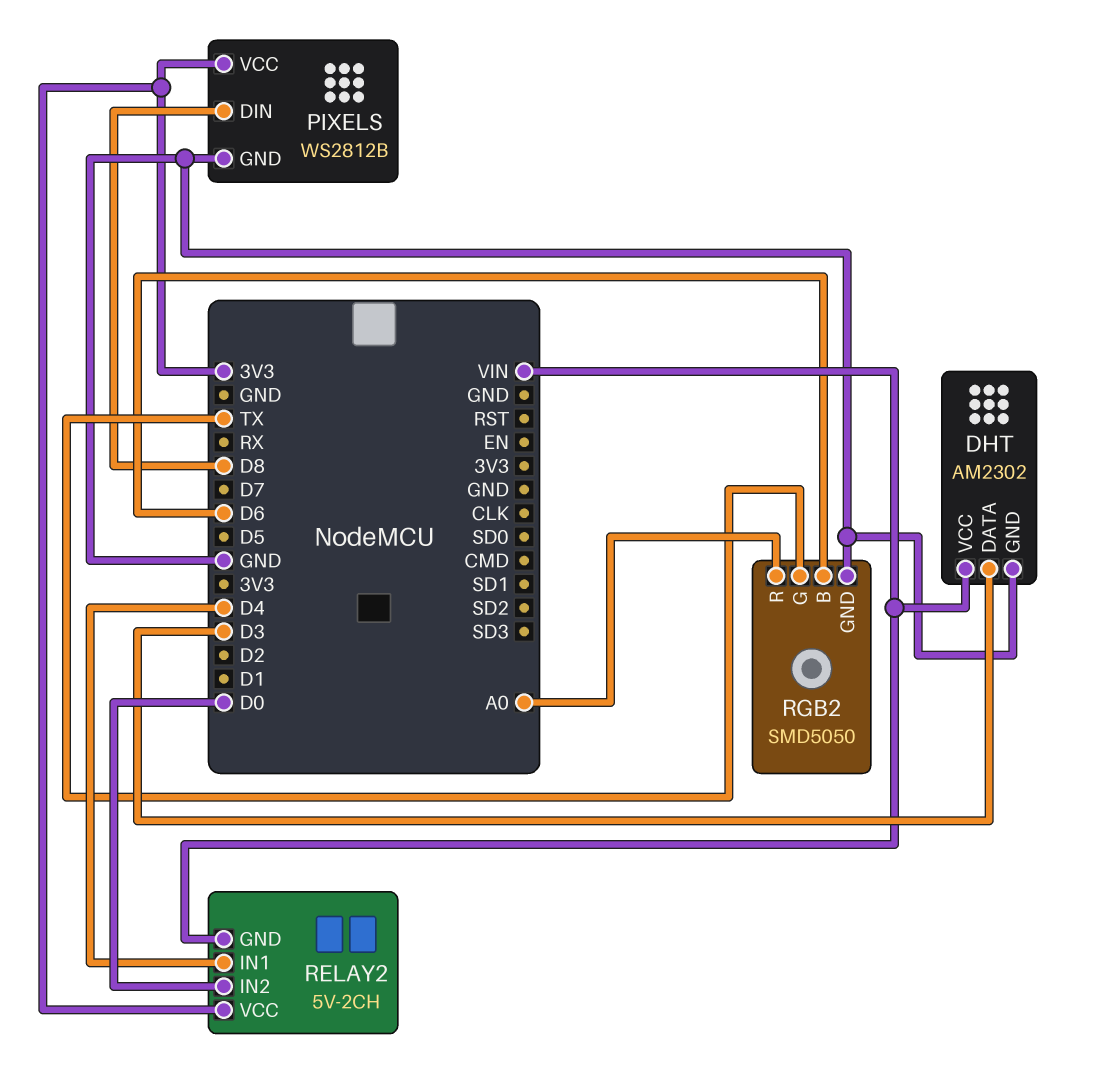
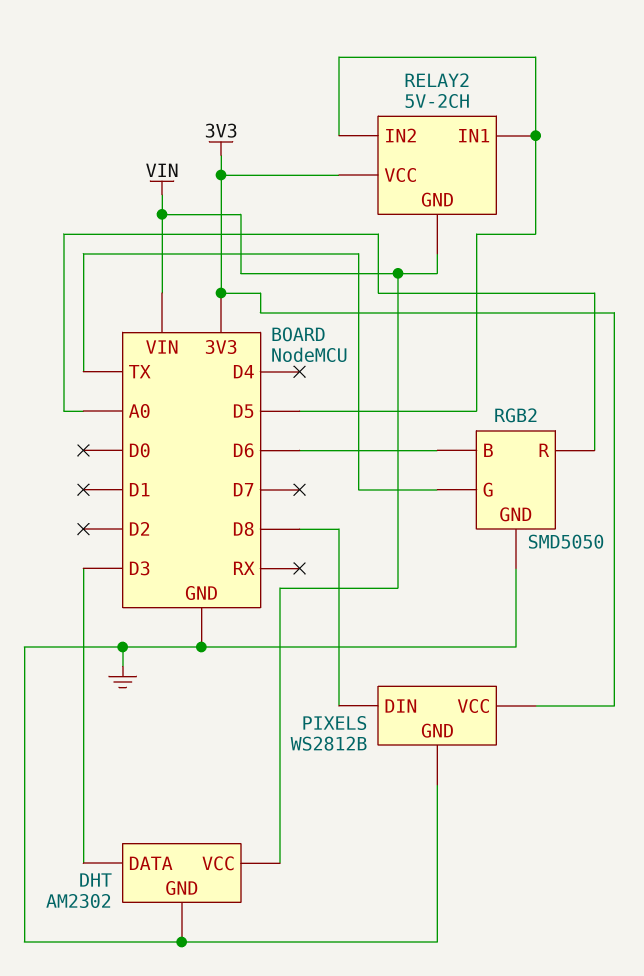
RELAY2 pin IN1: D4 -> D5
RELAY2 pin IN2: D0 -> D5

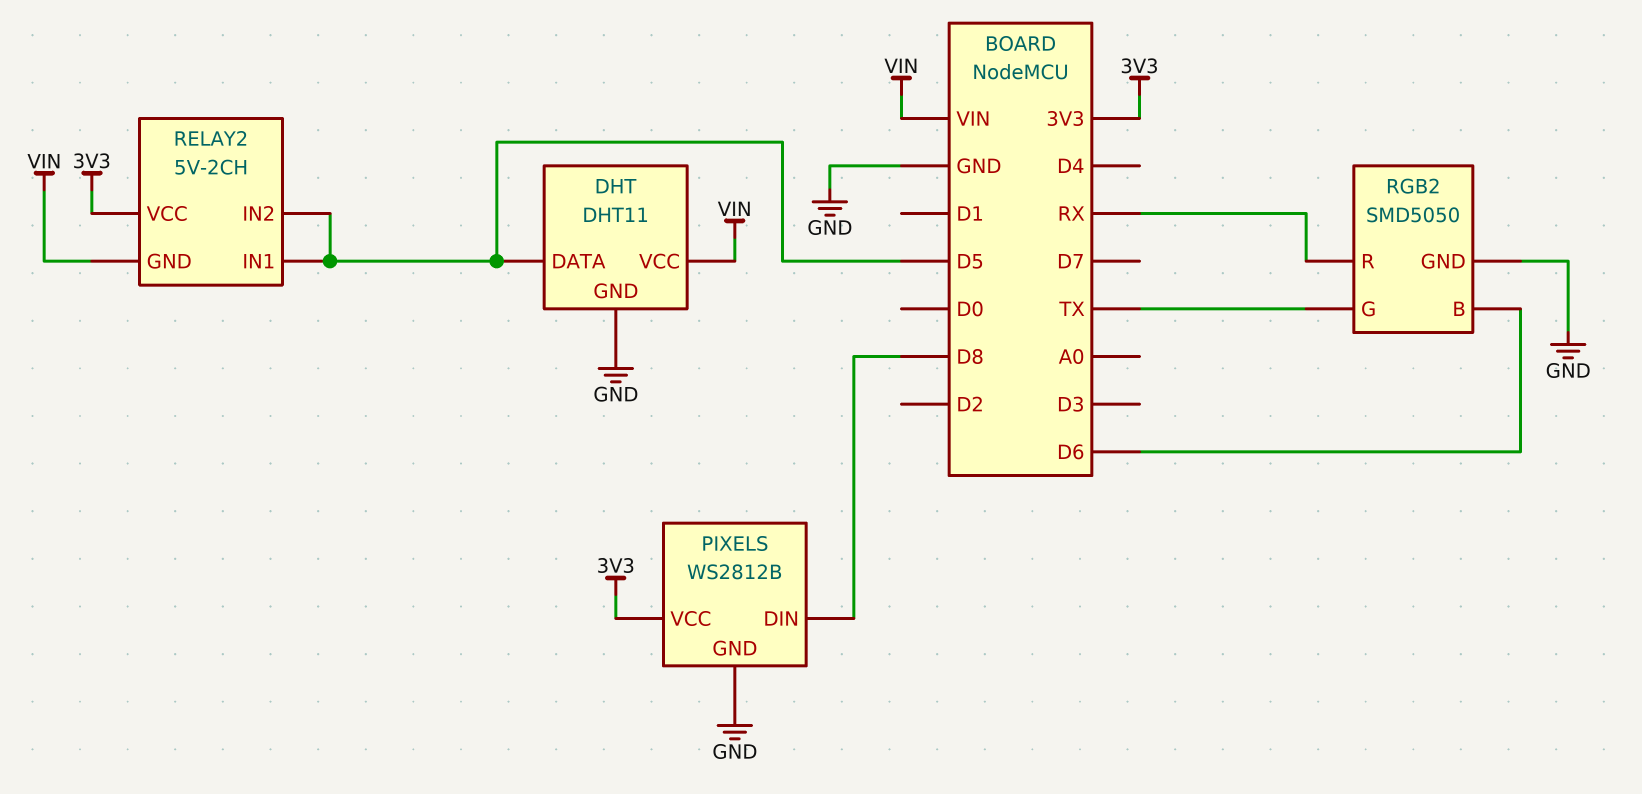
DHT: AM2302 -> DHT11
DHT pin DATA: D3 -> D5
RGB2 pin R: A0 -> RX

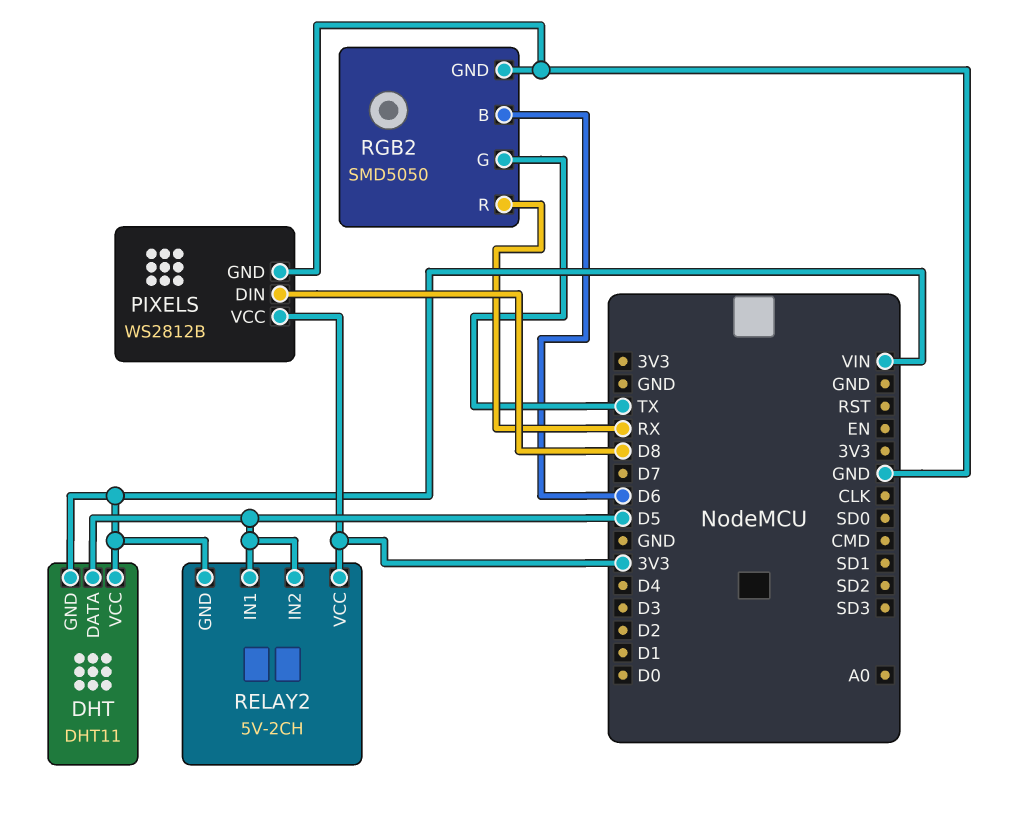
DHT pin GND: GND -> VIN

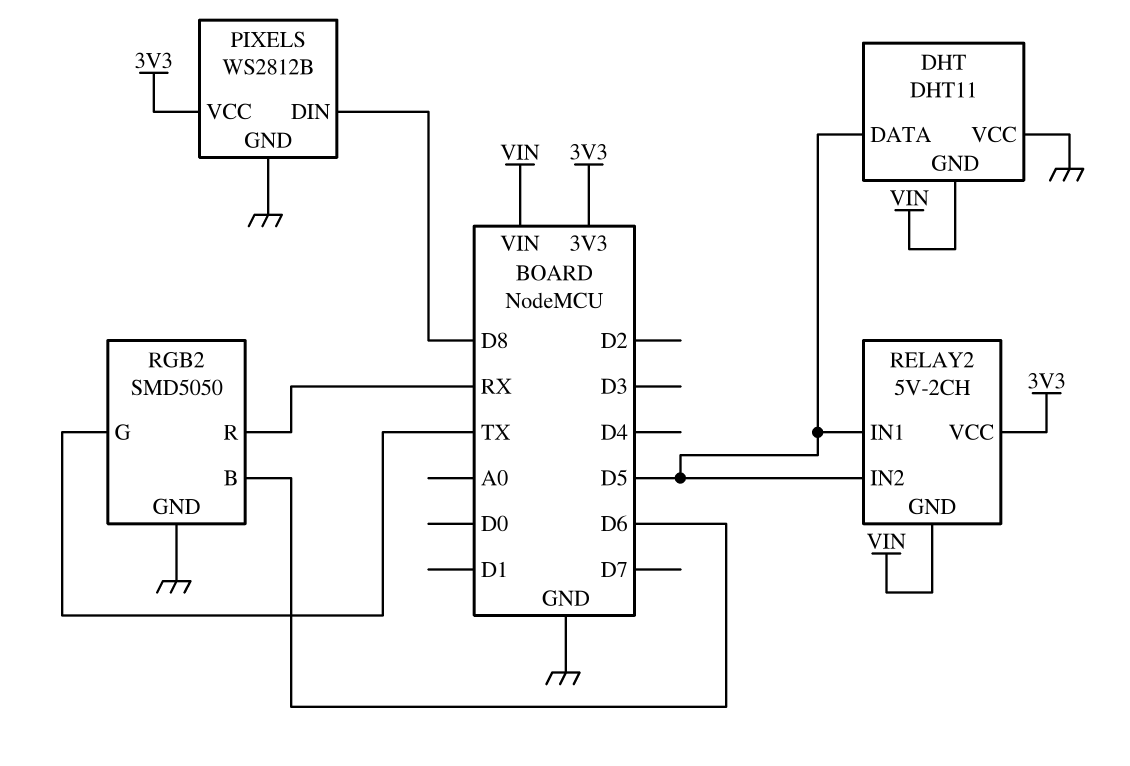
DHT pin VCC: VIN -> GND

